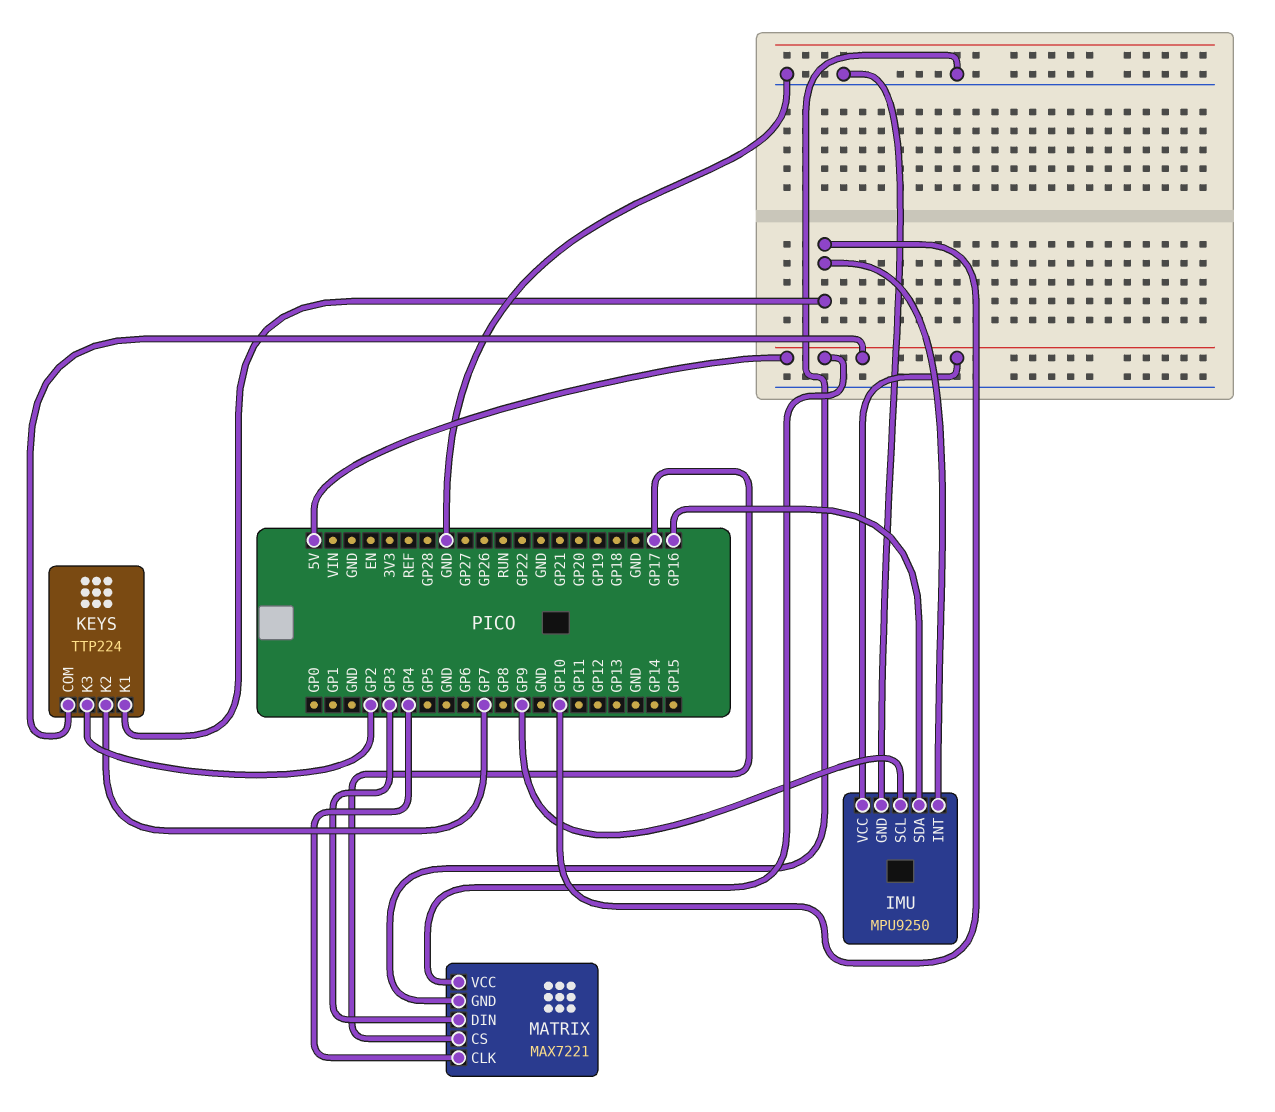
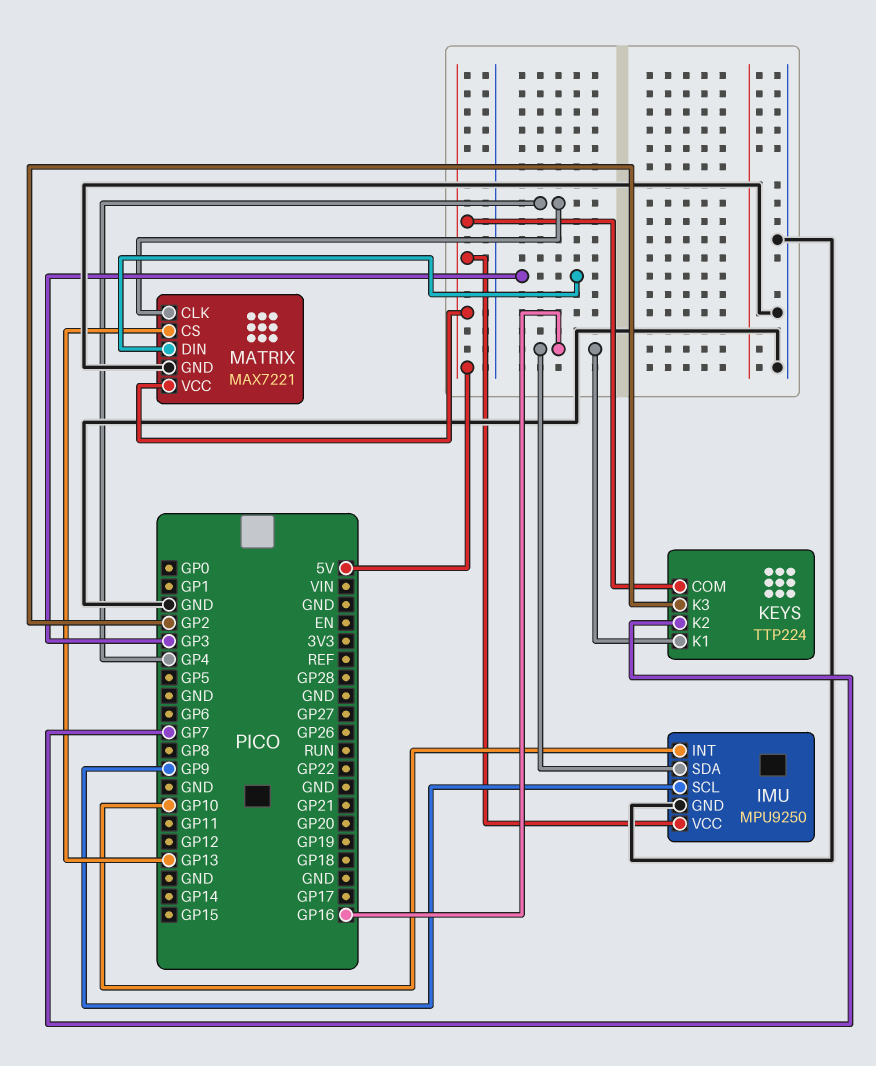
KEYS pin K1: GP10 -> GP16
MATRIX pin CS: GP17 -> GP13

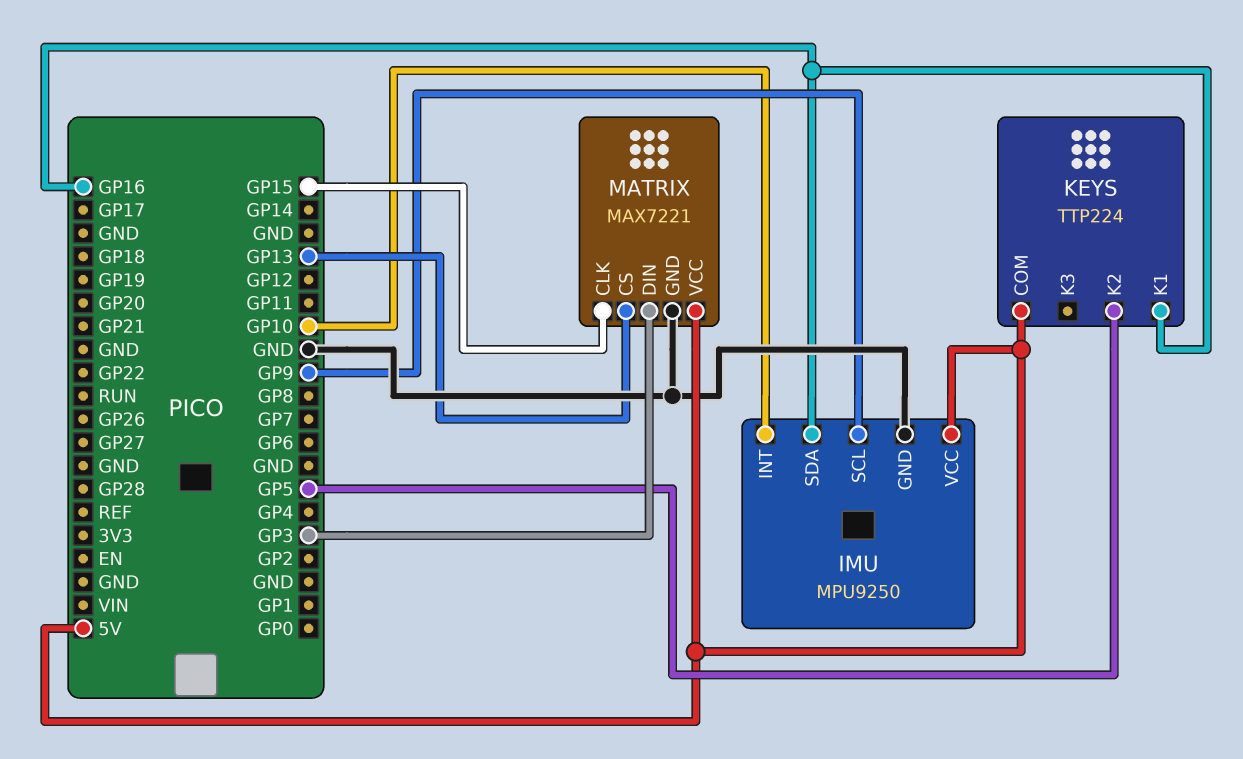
KEYS pin K2: GP7 -> GP5
KEYS pin K3: GP2 -> none
MATRIX pin CLK: GP4 -> GP15

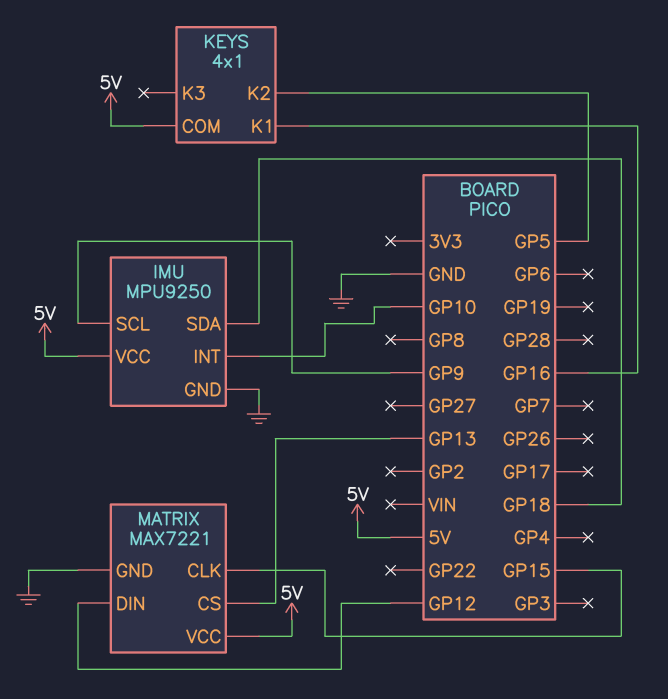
IMU pin SDA: GP16 -> GP18
KEYS: TTP224 -> 4x1
MATRIX pin DIN: GP3 -> GP12

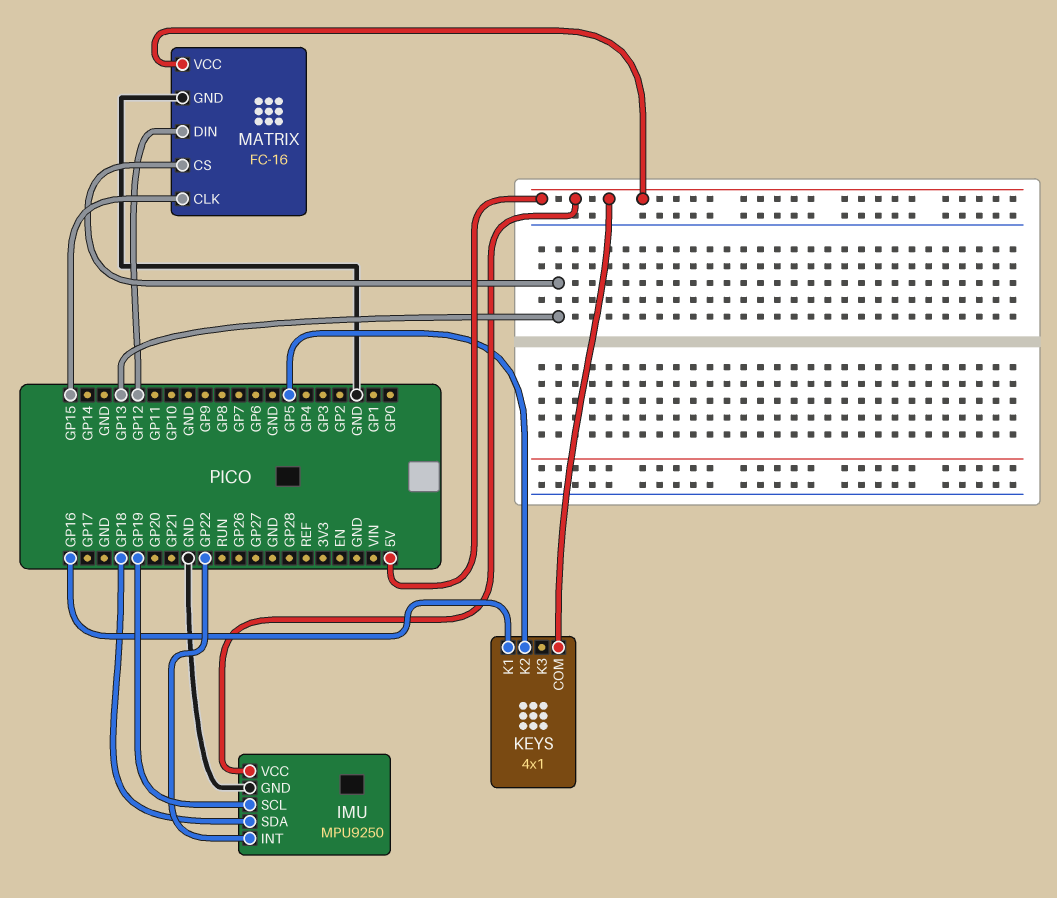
IMU pin INT: GP10 -> GP22
IMU pin SCL: GP9 -> GP19
MATRIX: MAX7221 -> FC-16

